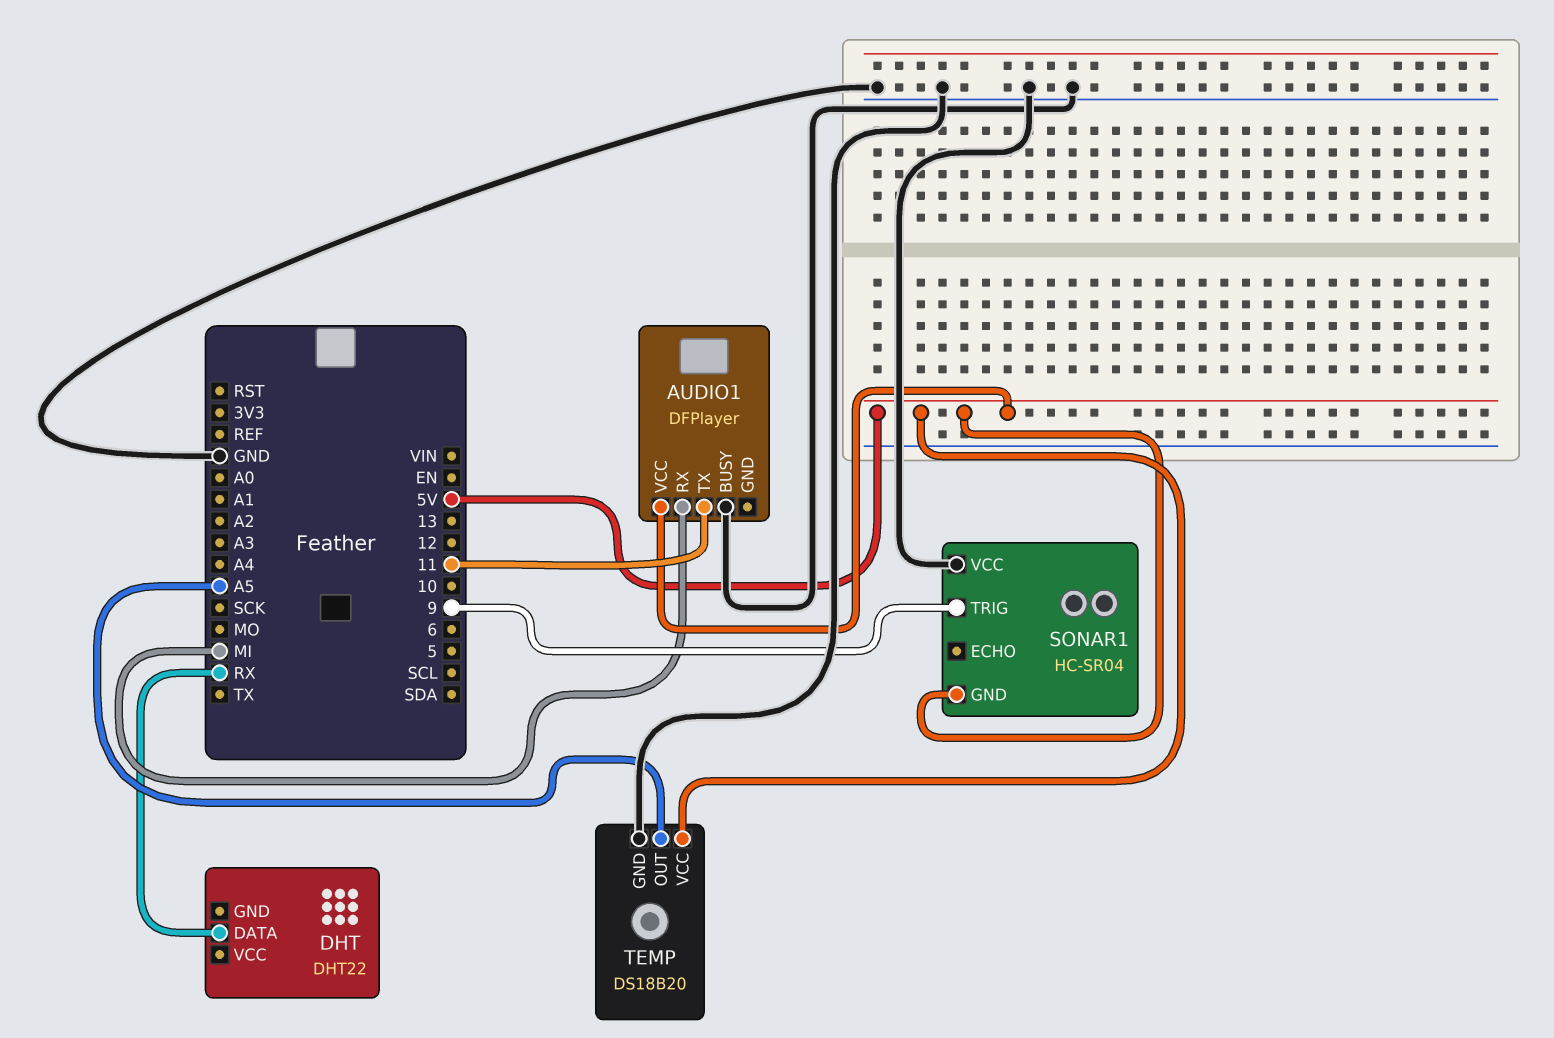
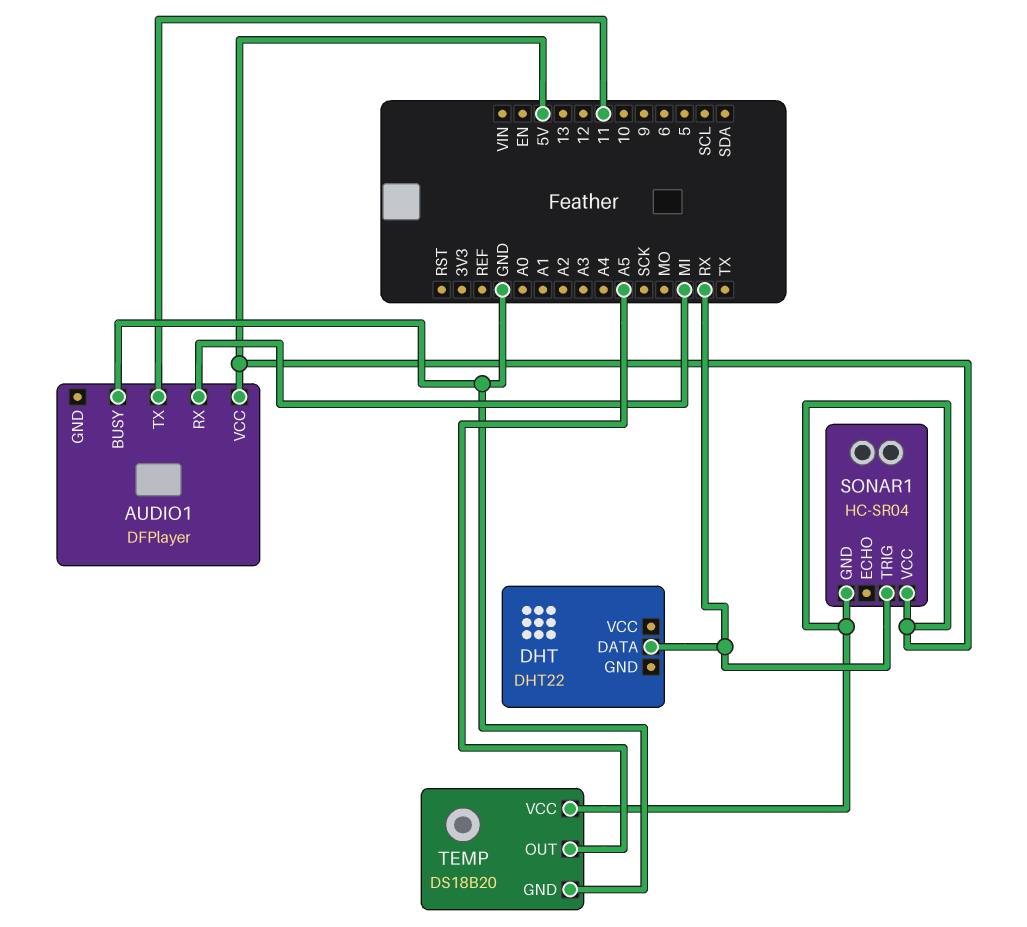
SONAR1 pin TRIG: 9 -> RX
SONAR1 pin VCC: GND -> 5V

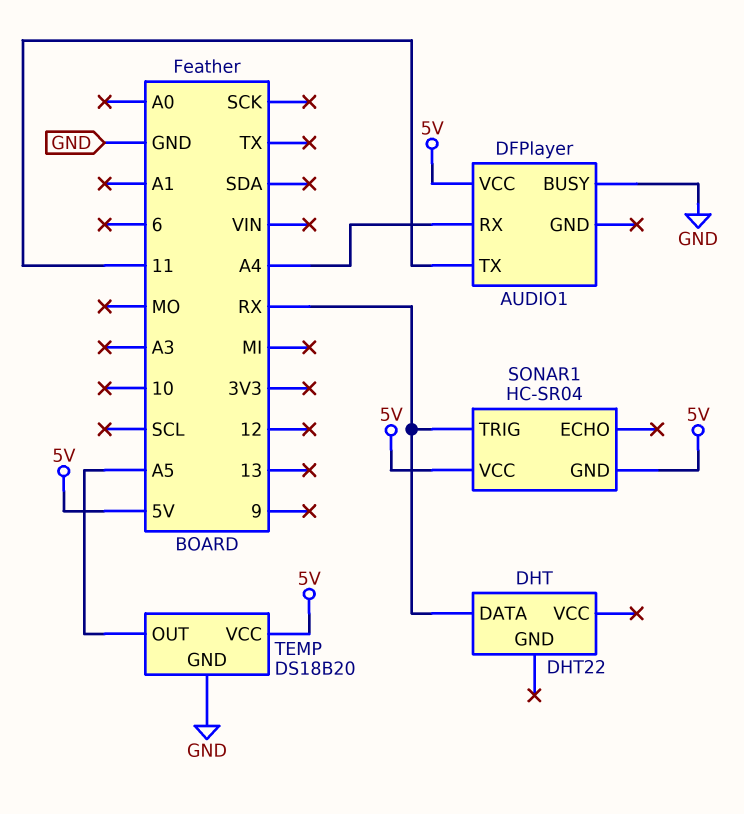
AUDIO1 pin RX: MI -> A4

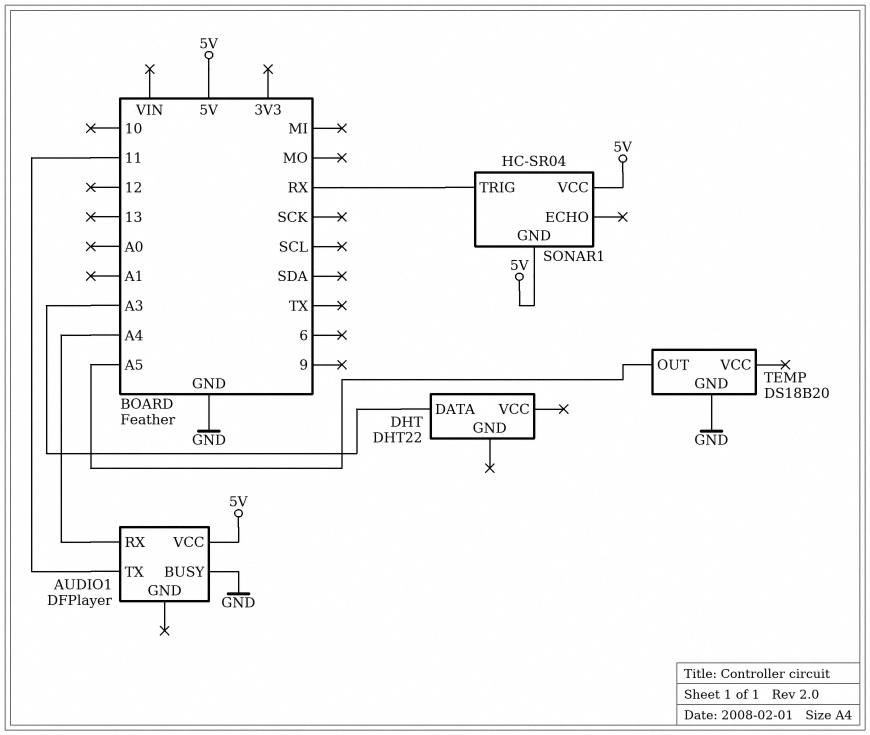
DHT pin DATA: RX -> A3
TEMP pin VCC: 5V -> none

